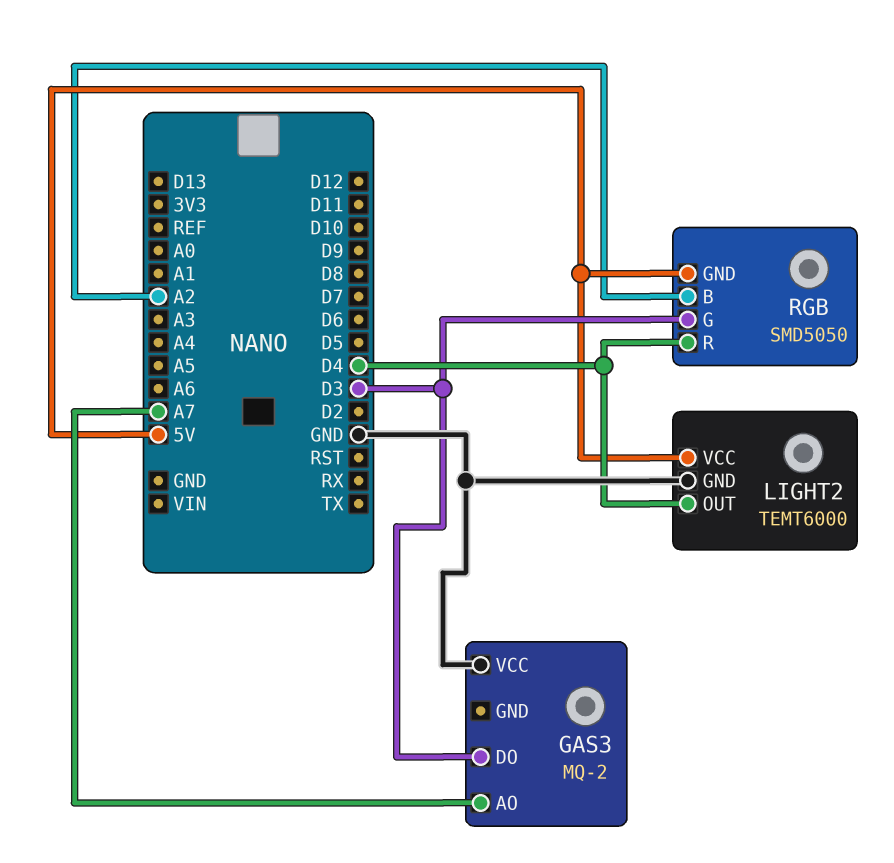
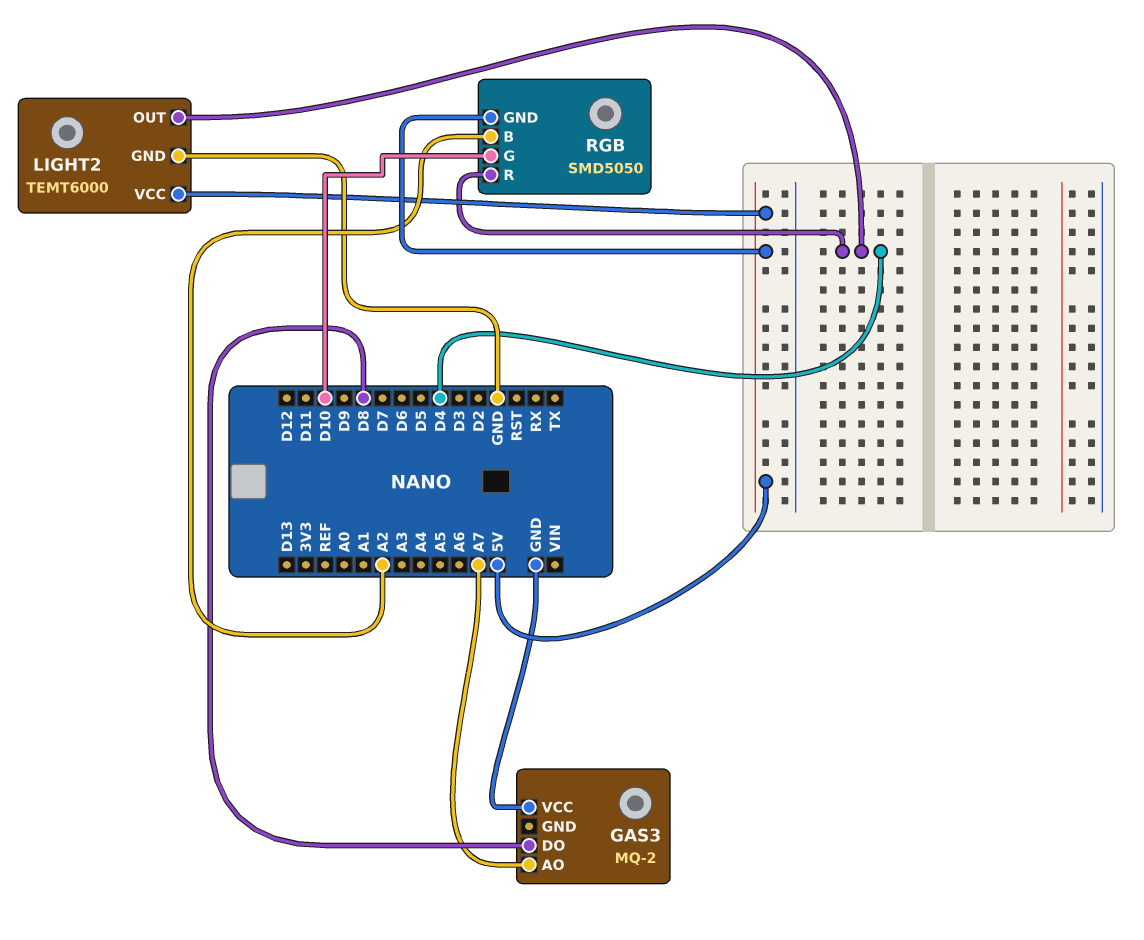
GAS3 pin DO: D3 -> D8
RGB pin G: D3 -> D10

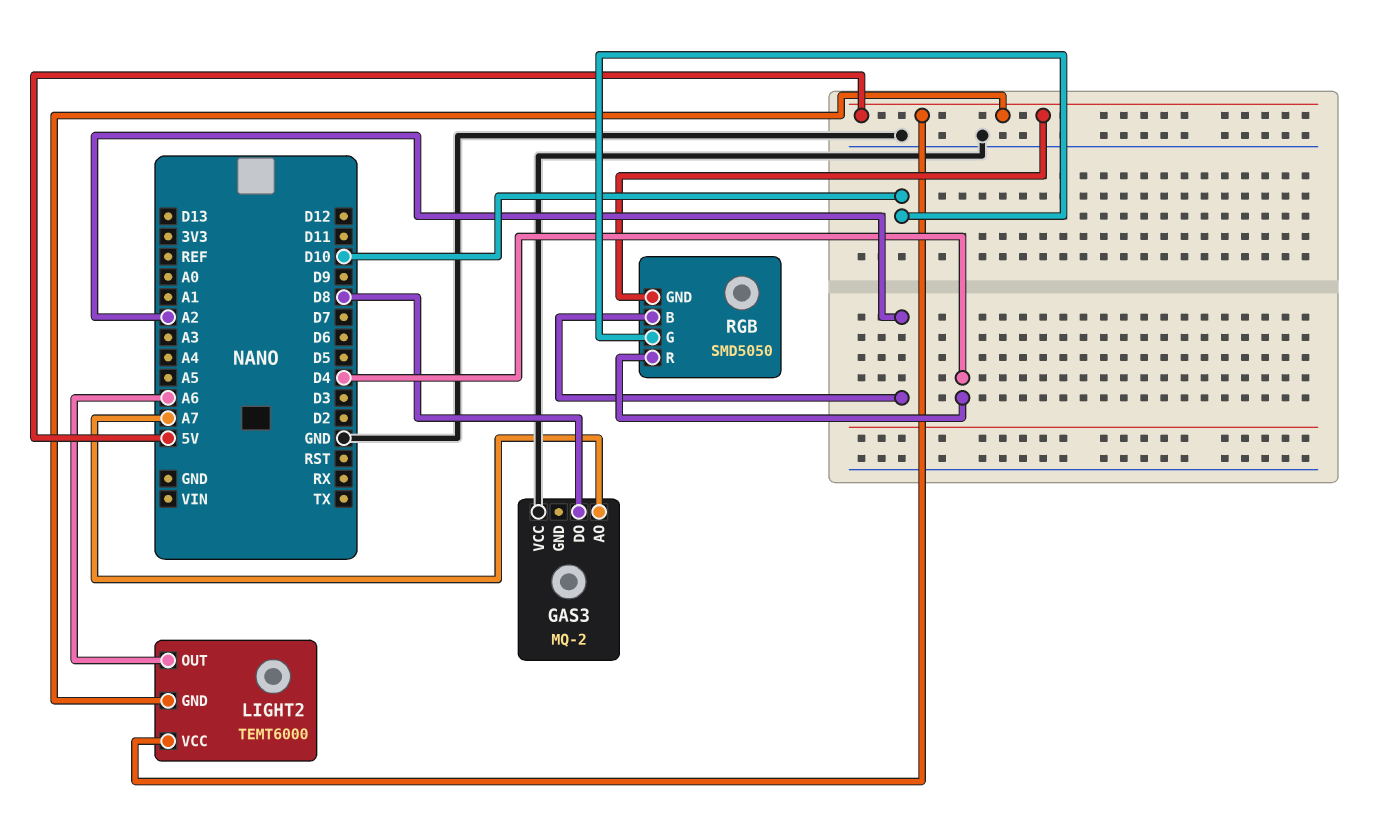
LIGHT2 pin GND: GND -> 5V
LIGHT2 pin OUT: D4 -> A6

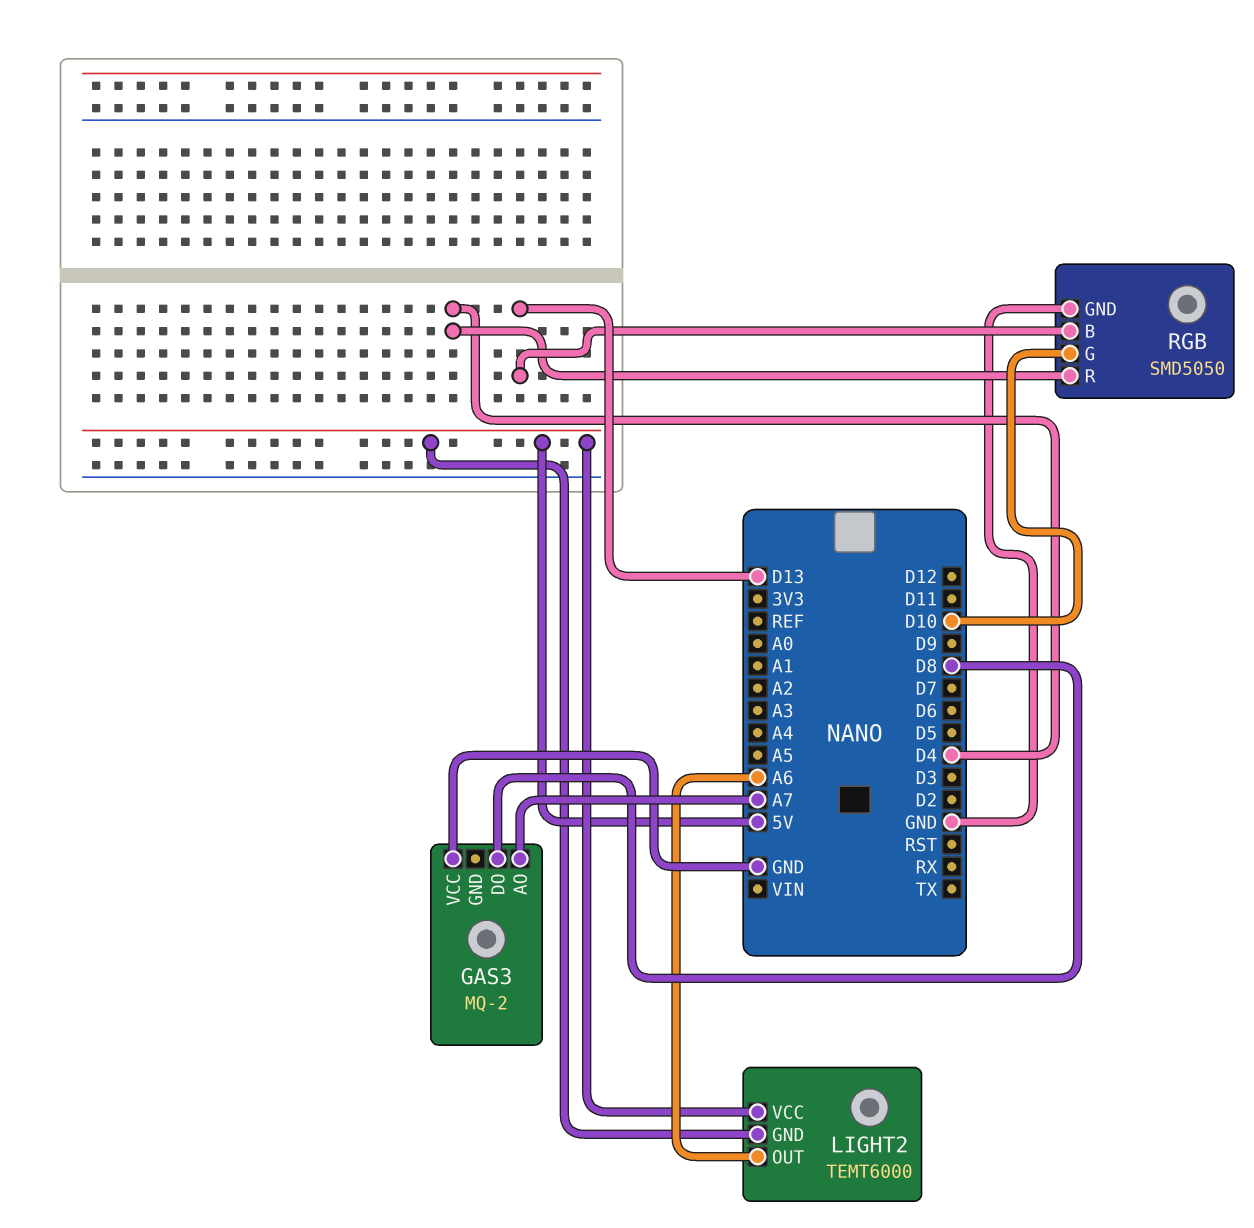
RGB pin B: A2 -> D13
RGB pin GND: 5V -> GND

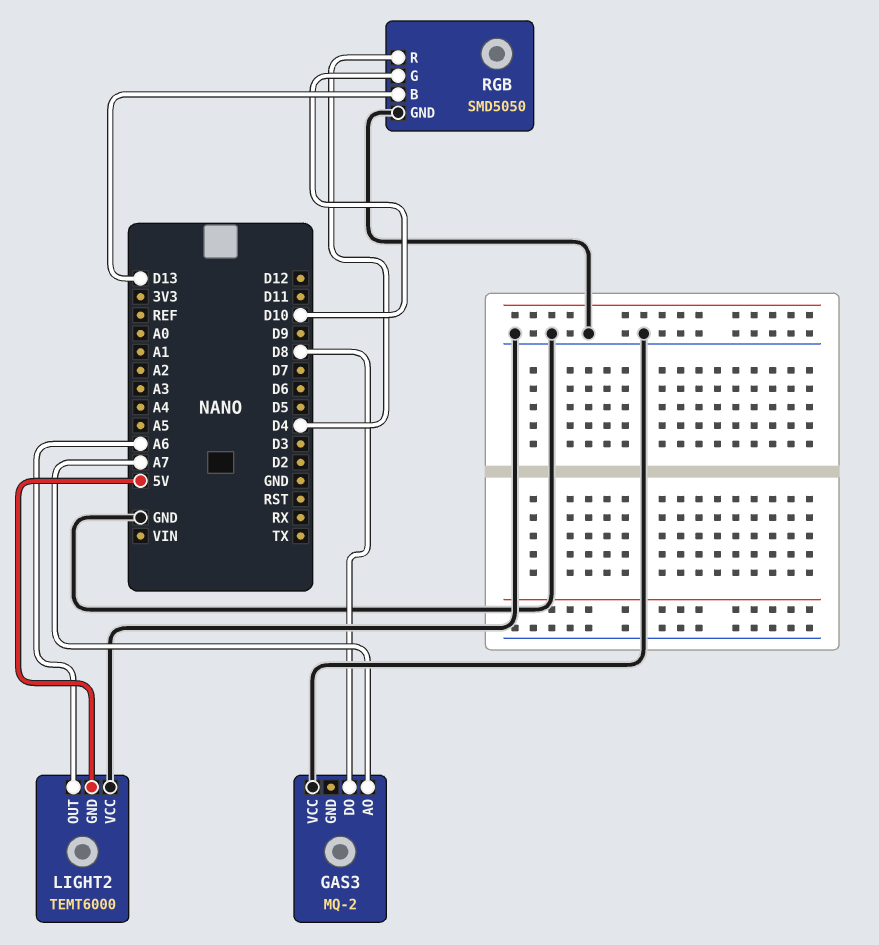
LIGHT2 pin VCC: 5V -> GND

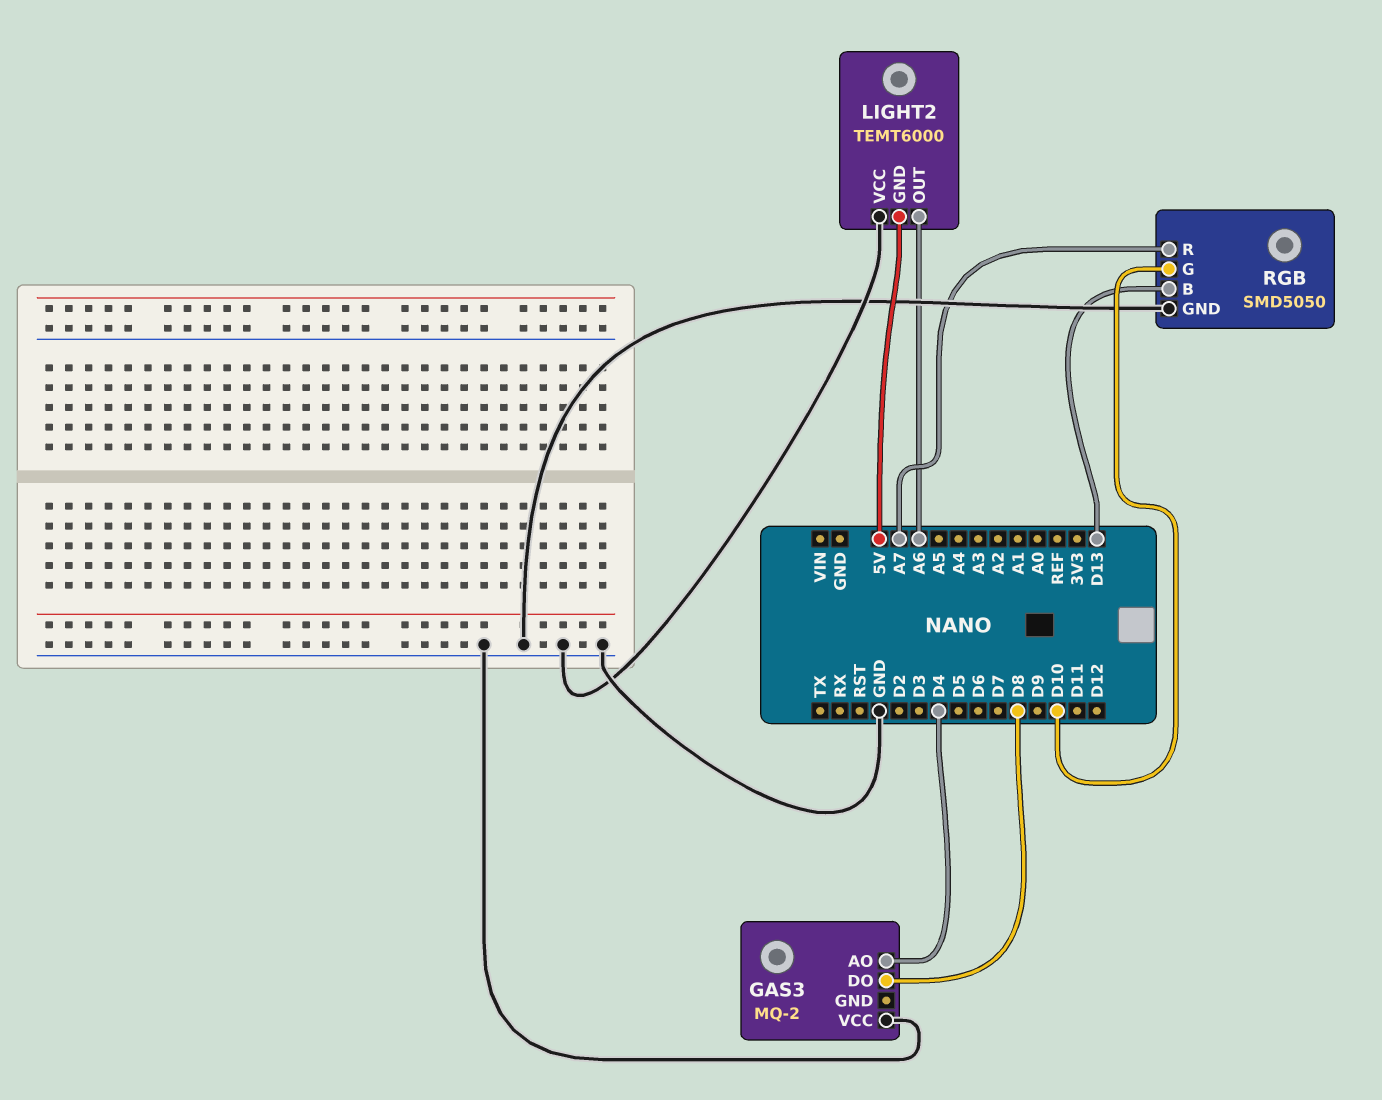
GAS3 pin AO: A7 -> D4
RGB pin R: D4 -> A7

